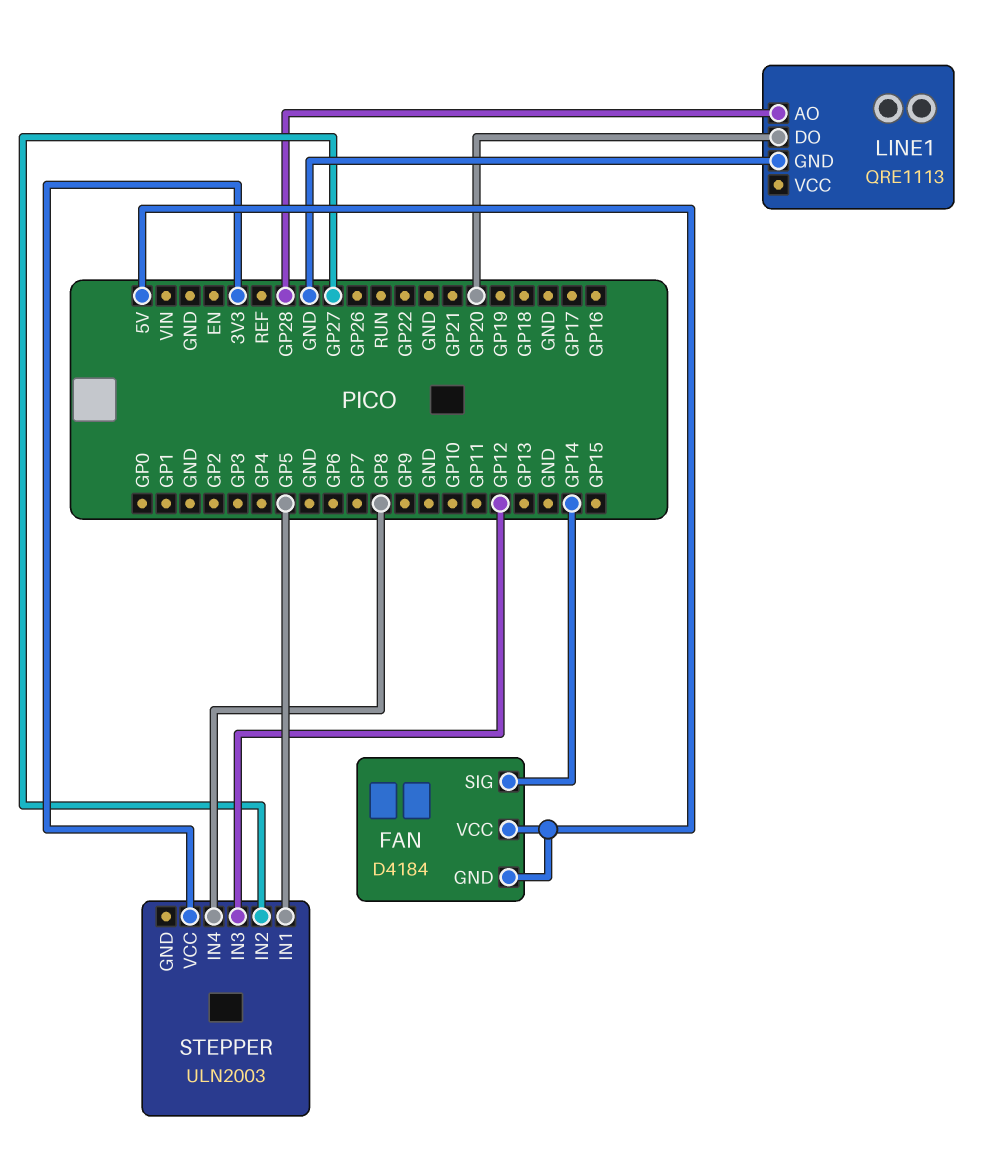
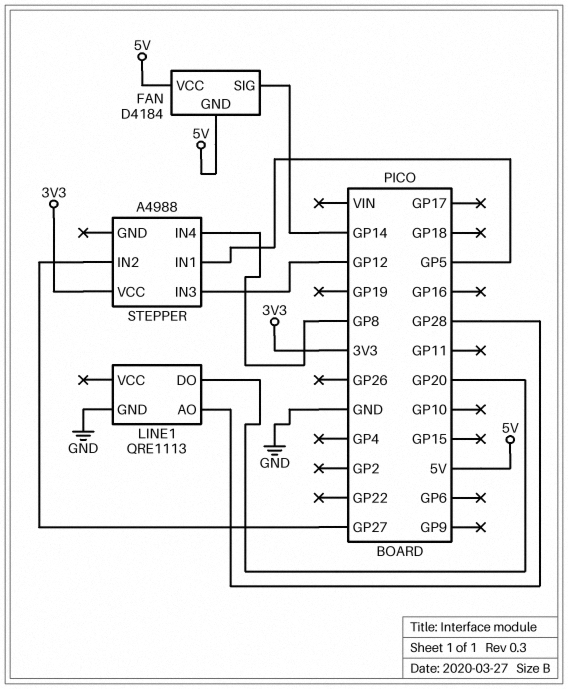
STEPPER: ULN2003 -> A4988

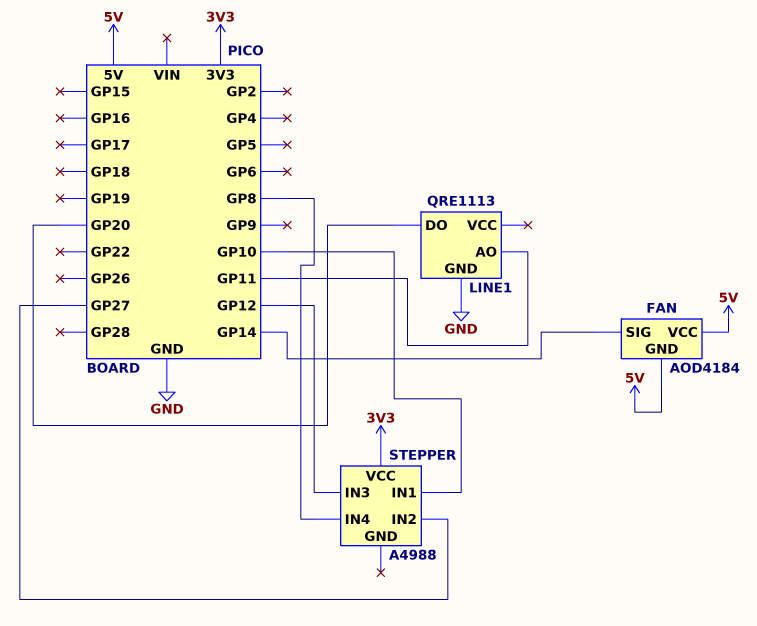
FAN: D4184 -> AOD4184
LINE1 pin AO: GP28 -> GP11
STEPPER pin IN1: GP5 -> GP10

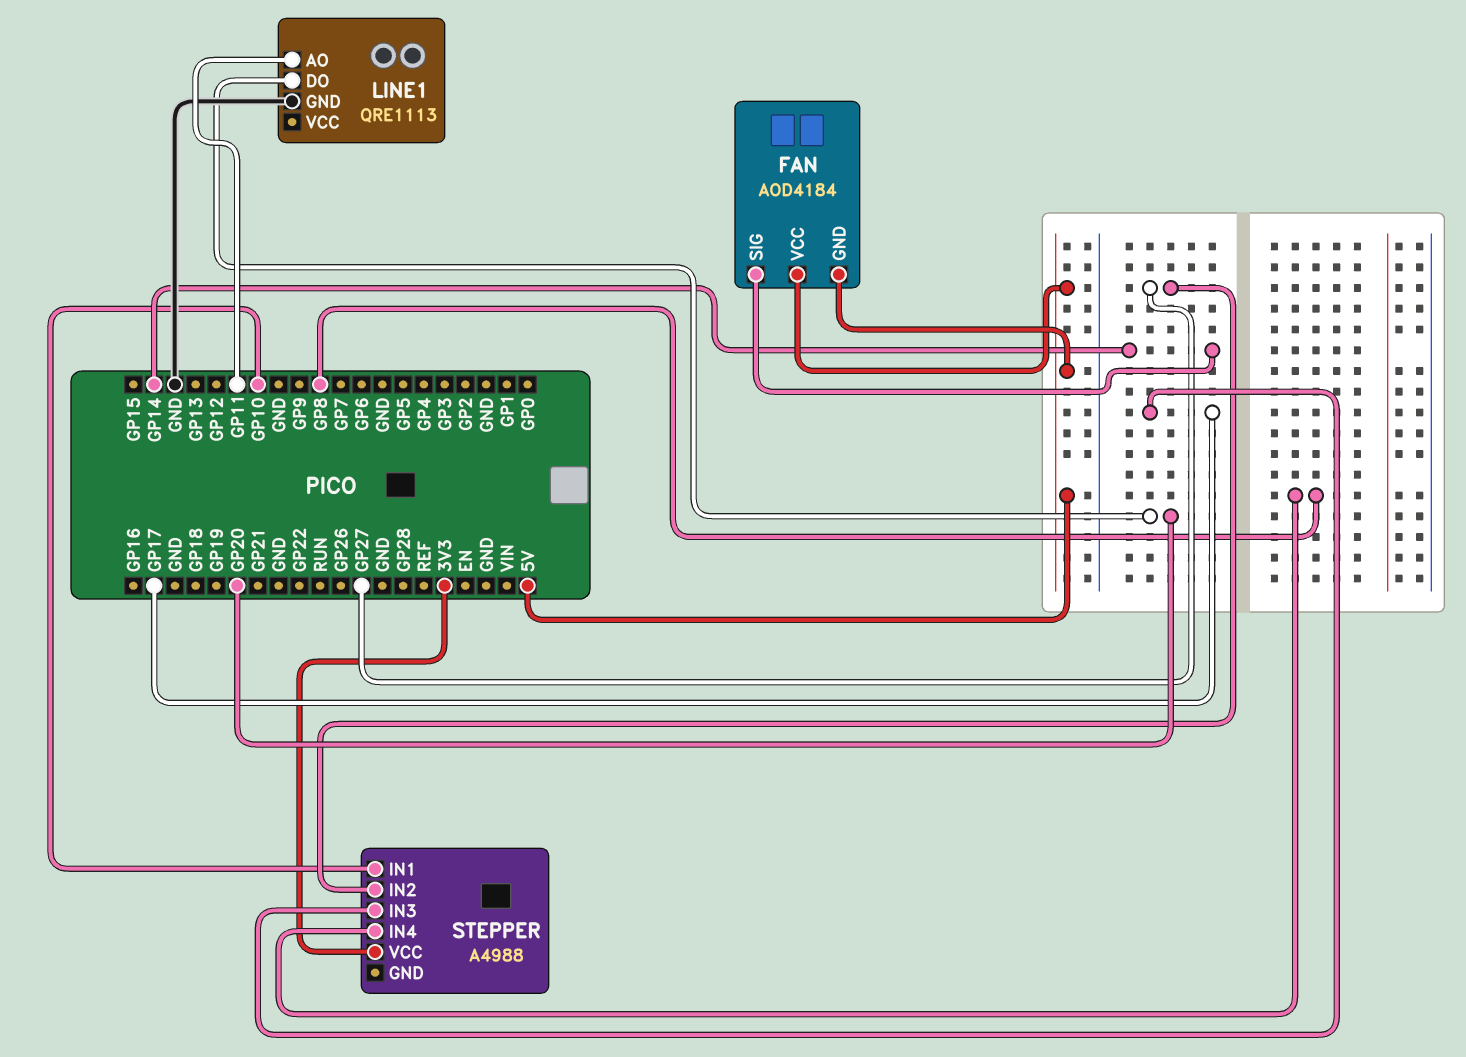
STEPPER pin IN3: GP12 -> GP17

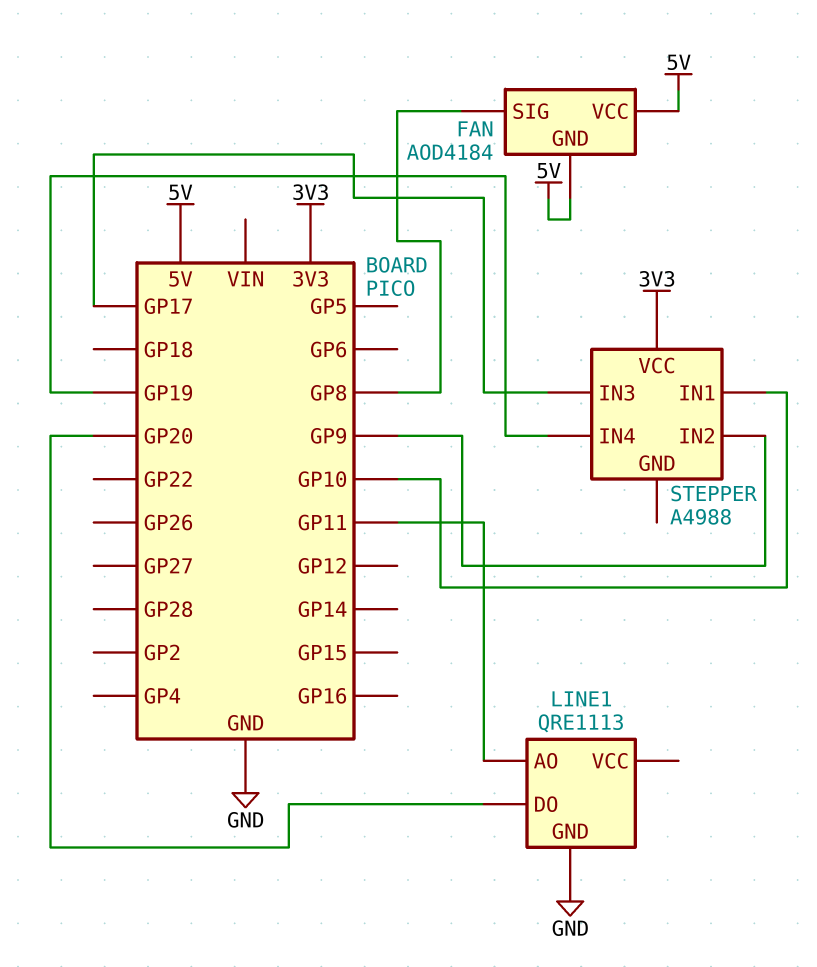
FAN pin SIG: GP14 -> GP8
STEPPER pin IN2: GP27 -> GP9
STEPPER pin IN4: GP8 -> GP19

